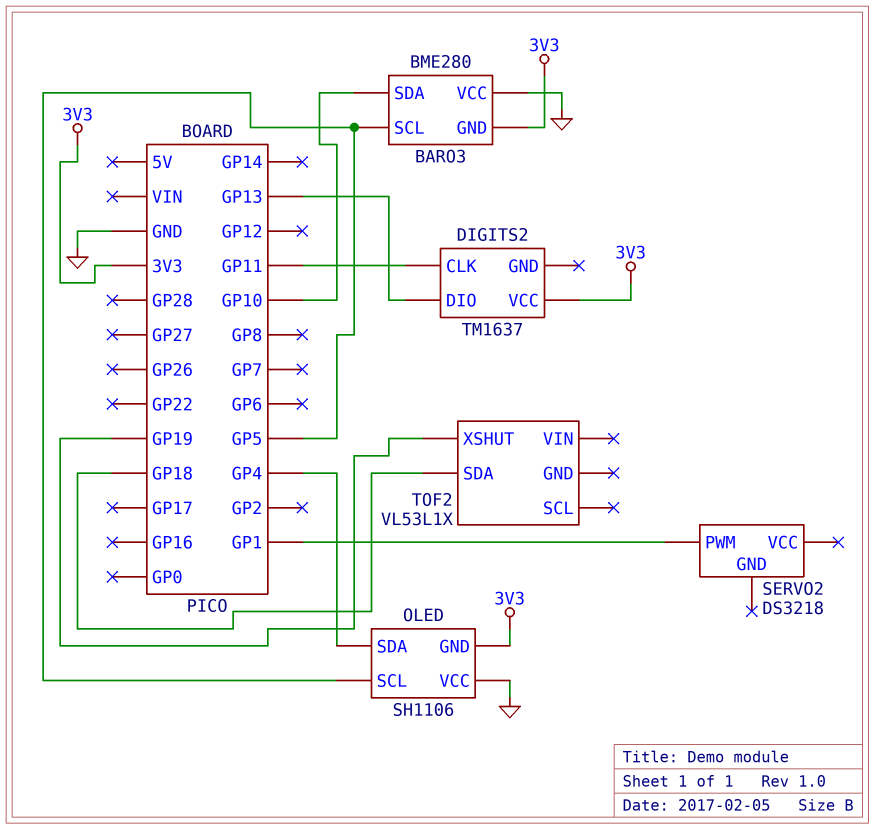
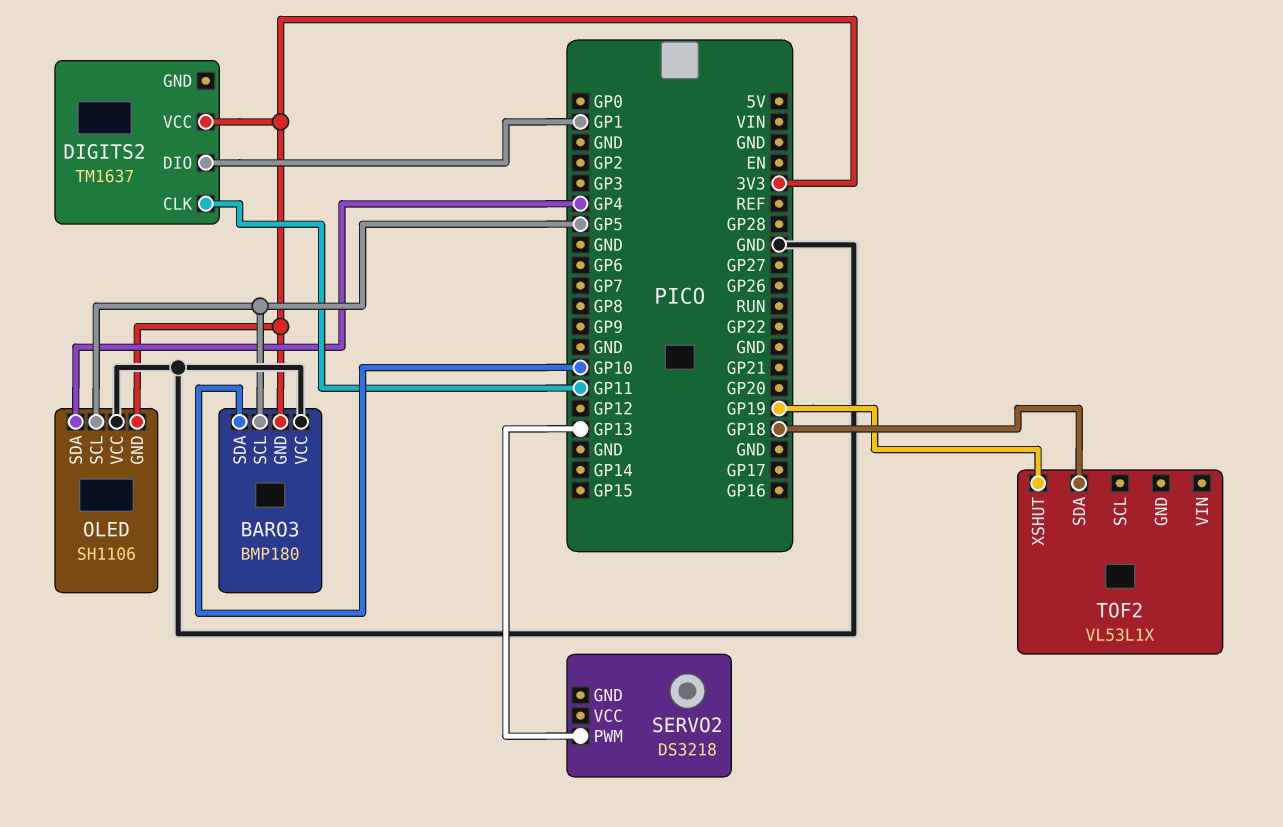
BARO3: BME280 -> BMP180
DIGITS2 pin DIO: GP13 -> GP1
SERVO2 pin PWM: GP1 -> GP13

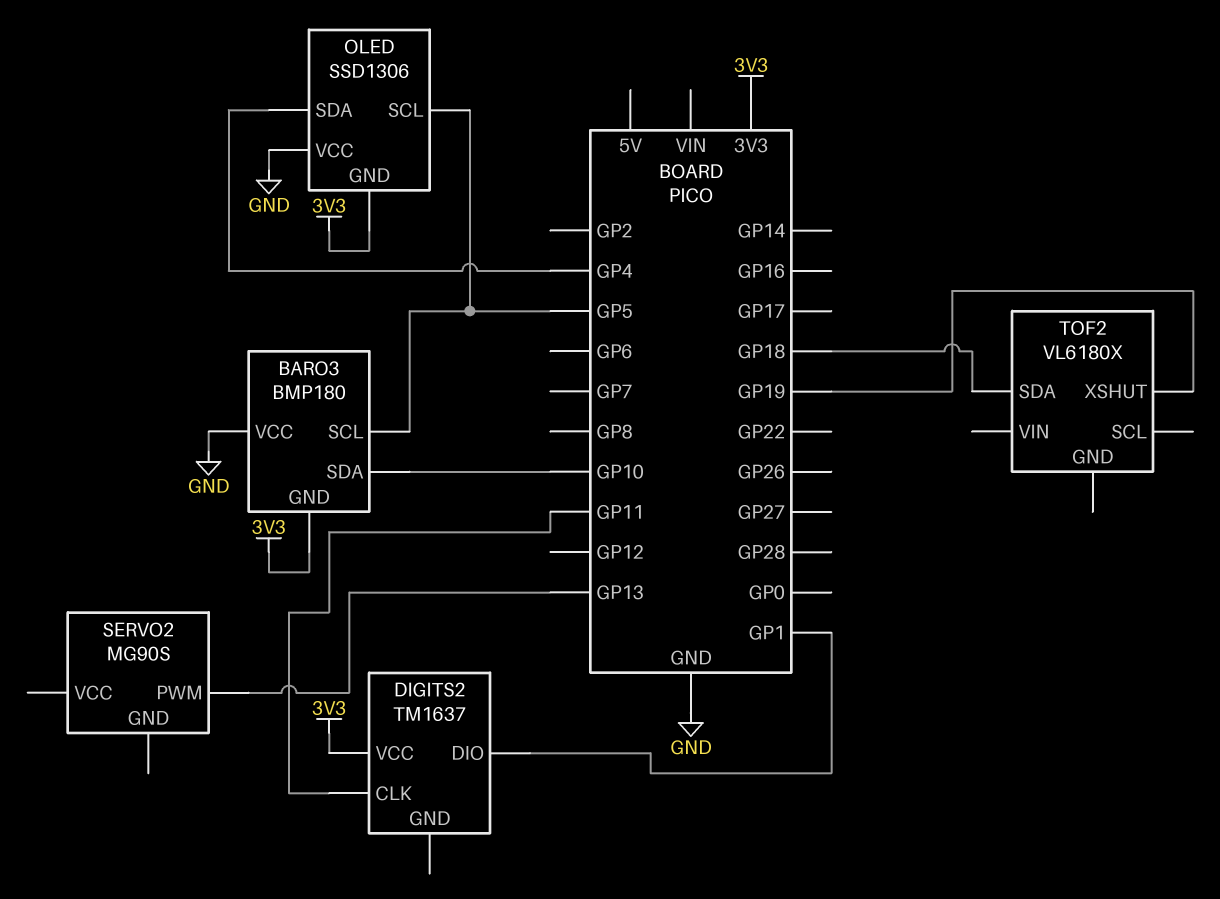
OLED: SH1106 -> SSD1306
SERVO2: DS3218 -> MG90S
TOF2: VL53L1X -> VL6180X

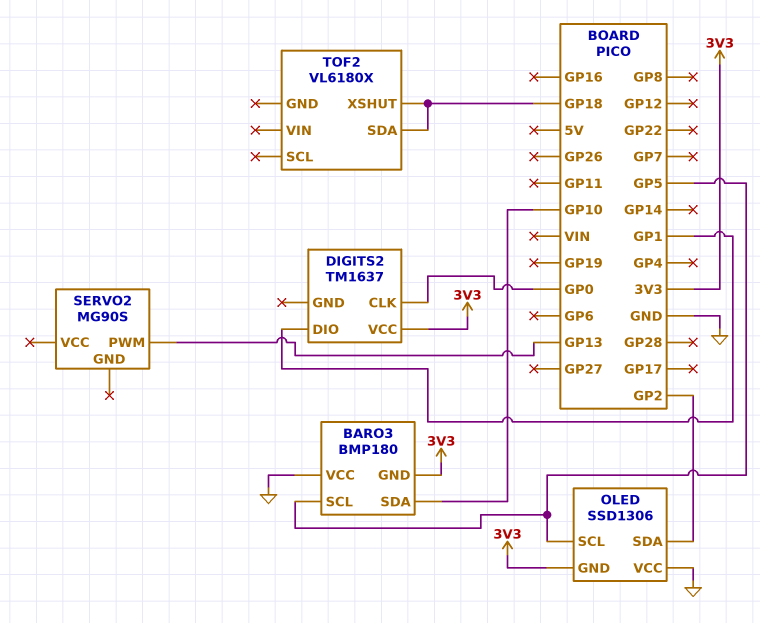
DIGITS2 pin CLK: GP11 -> GP0
OLED pin SDA: GP4 -> GP2
TOF2 pin XSHUT: GP19 -> GP18

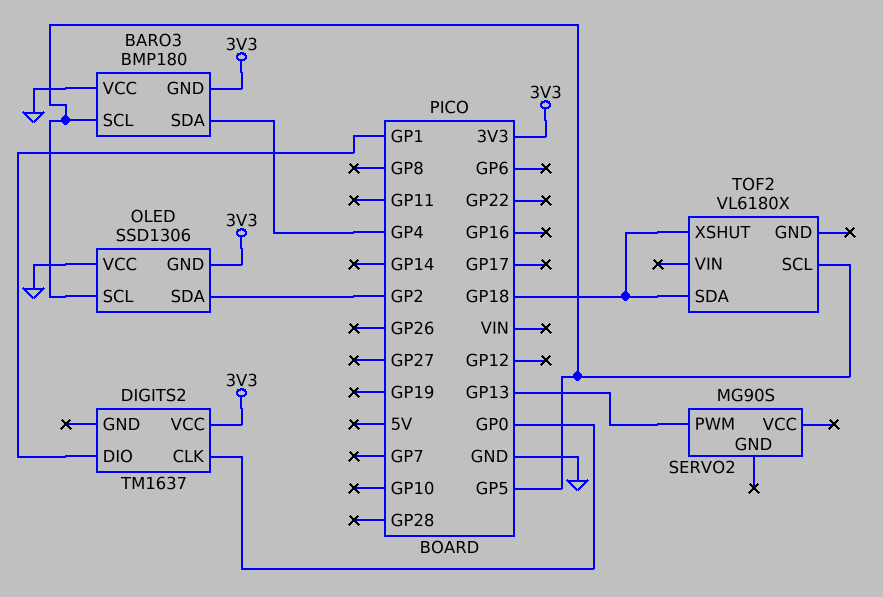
BARO3 pin SDA: GP10 -> GP4
TOF2 pin SCL: none -> GP5

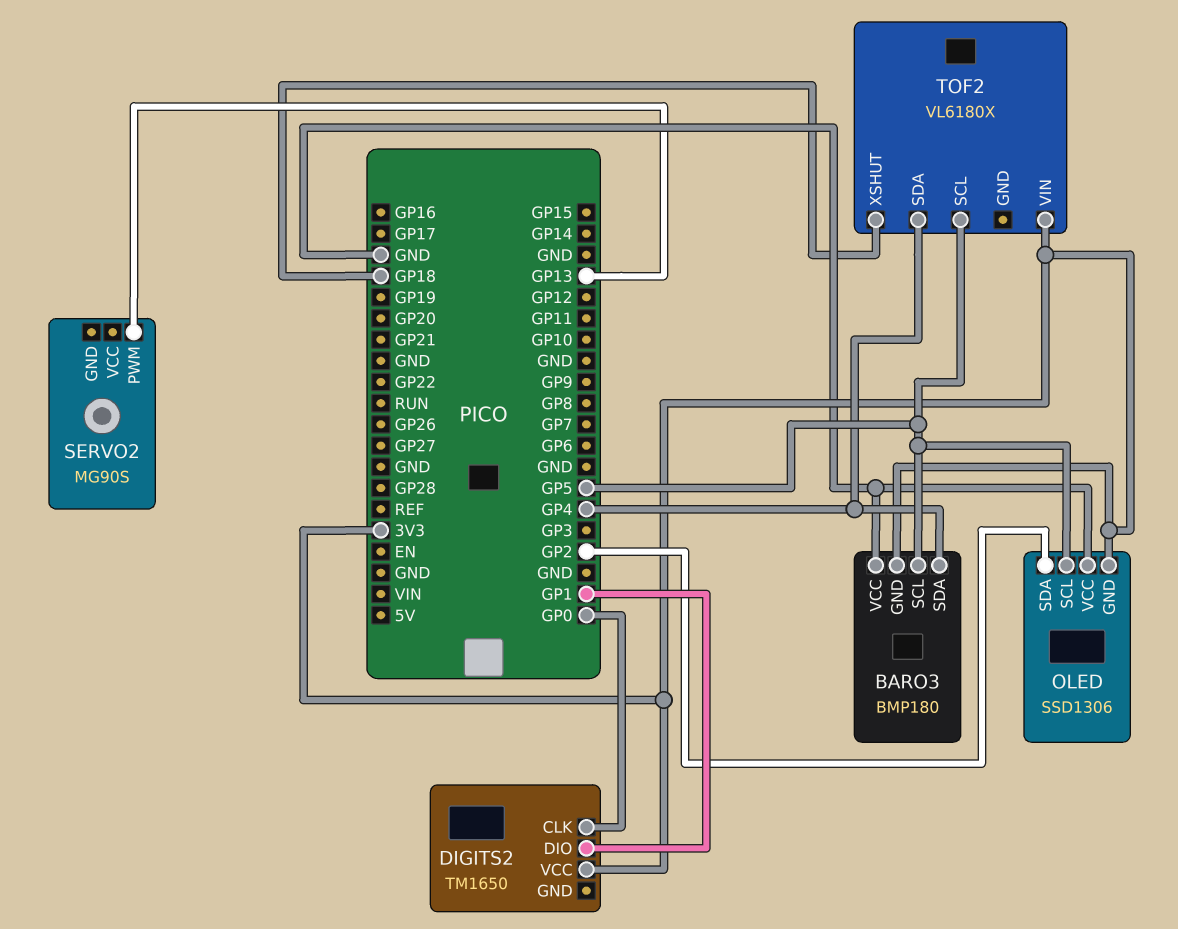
DIGITS2: TM1637 -> TM1650
TOF2 pin SDA: GP18 -> GP4
TOF2 pin VIN: none -> 3V3

